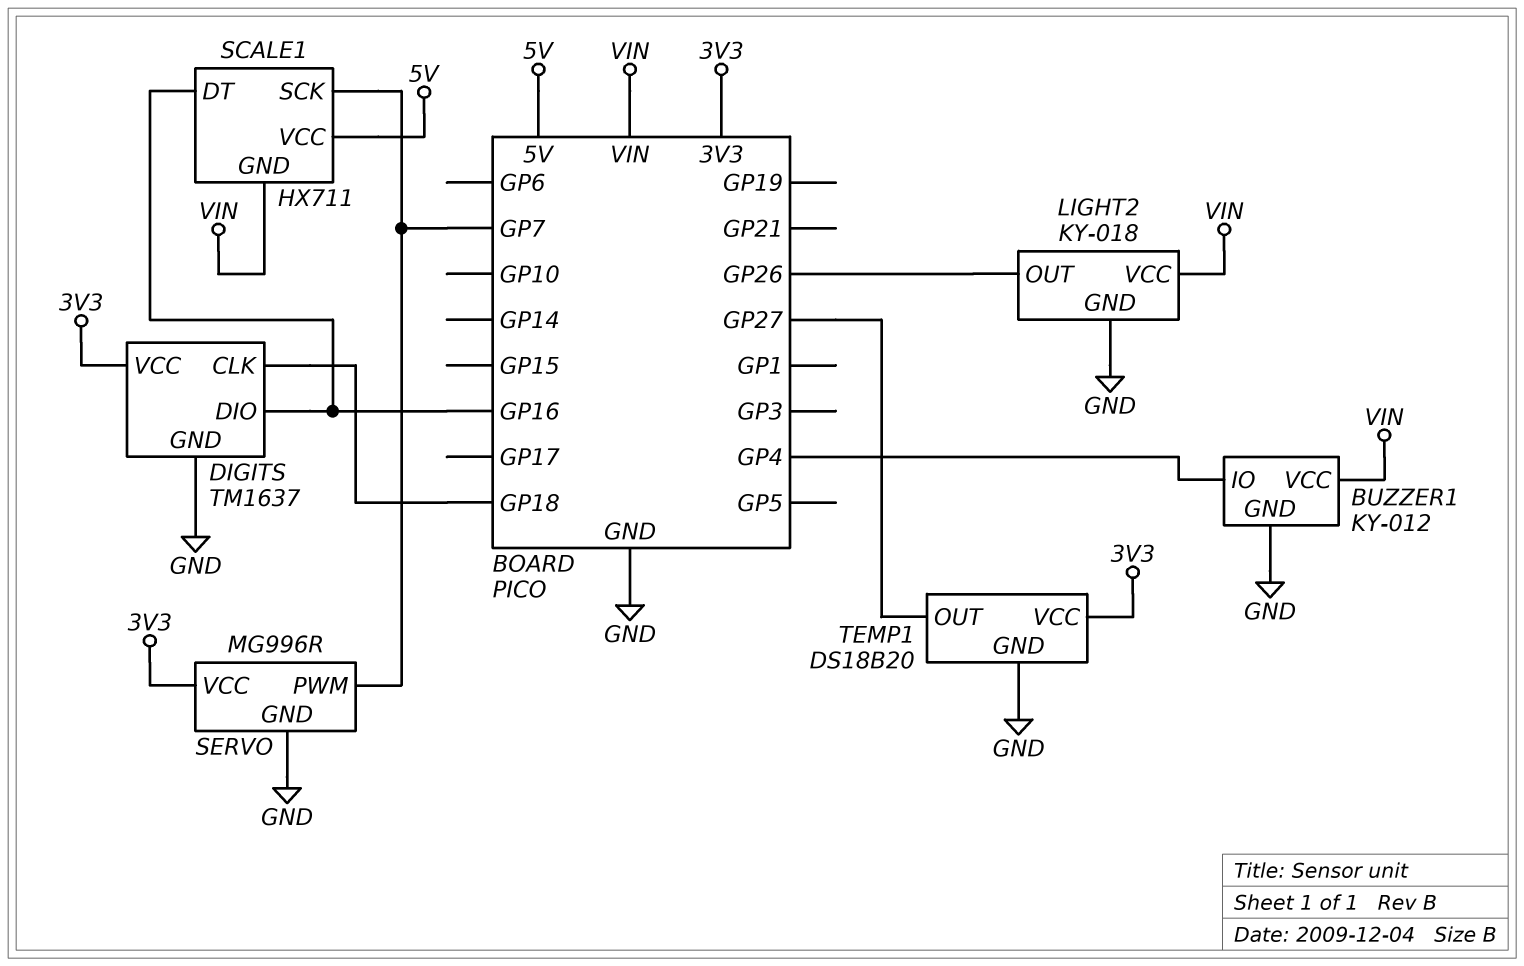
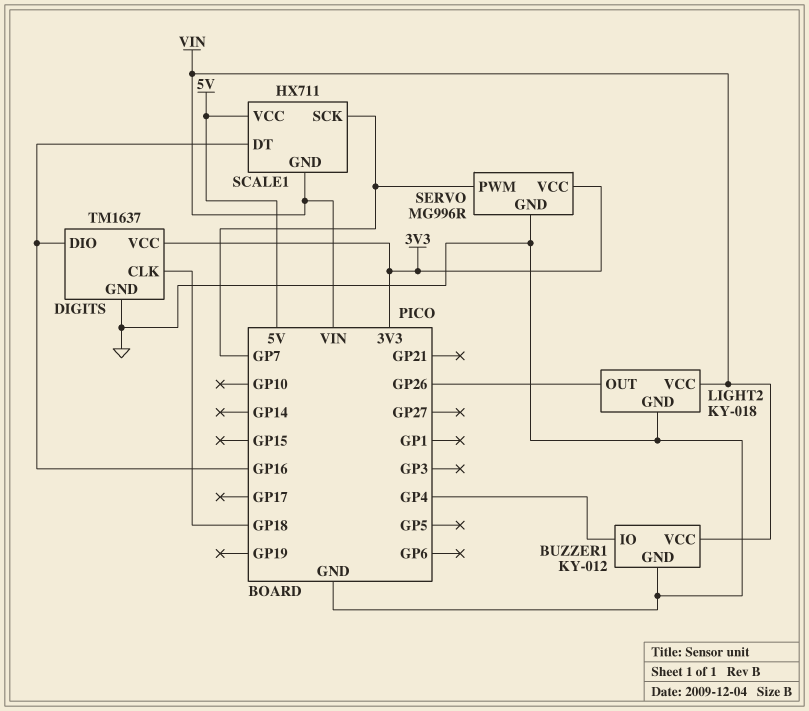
TEMP1: DS18B20 -> none
TEMP1 pin GND: GND -> none
TEMP1 pin OUT: GP27 -> none
TEMP1 pin VCC: 3V3 -> none

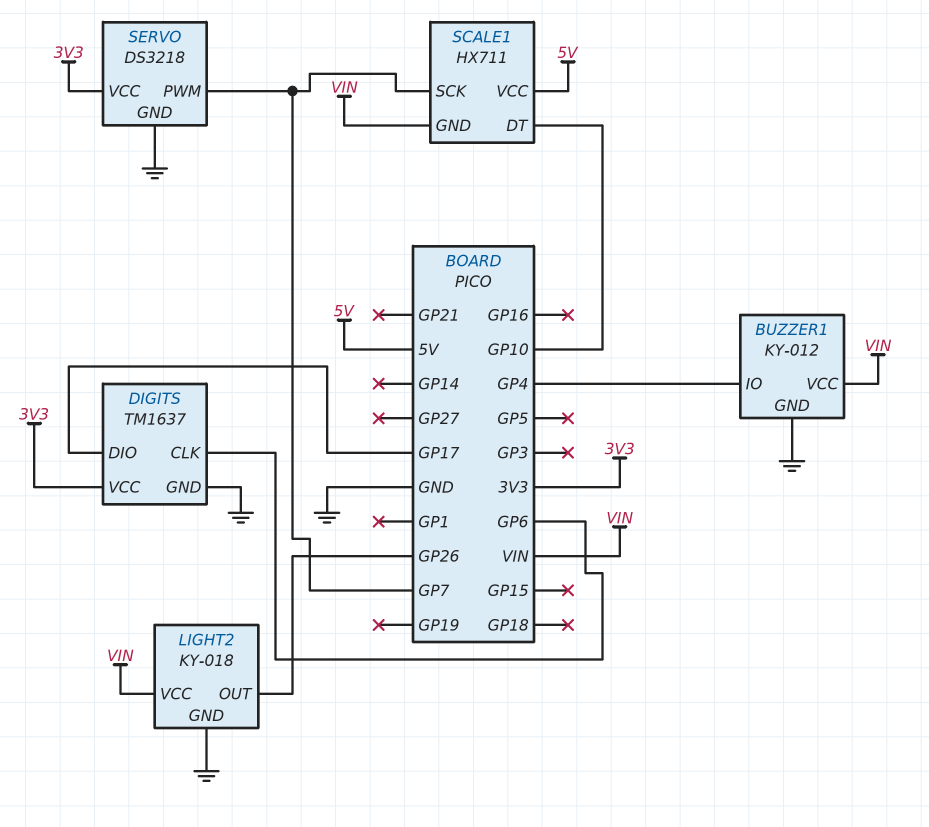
DIGITS pin CLK: GP18 -> GP6
DIGITS pin DIO: GP16 -> GP17
SCALE1 pin DT: GP16 -> GP10
SERVO: MG996R -> DS3218

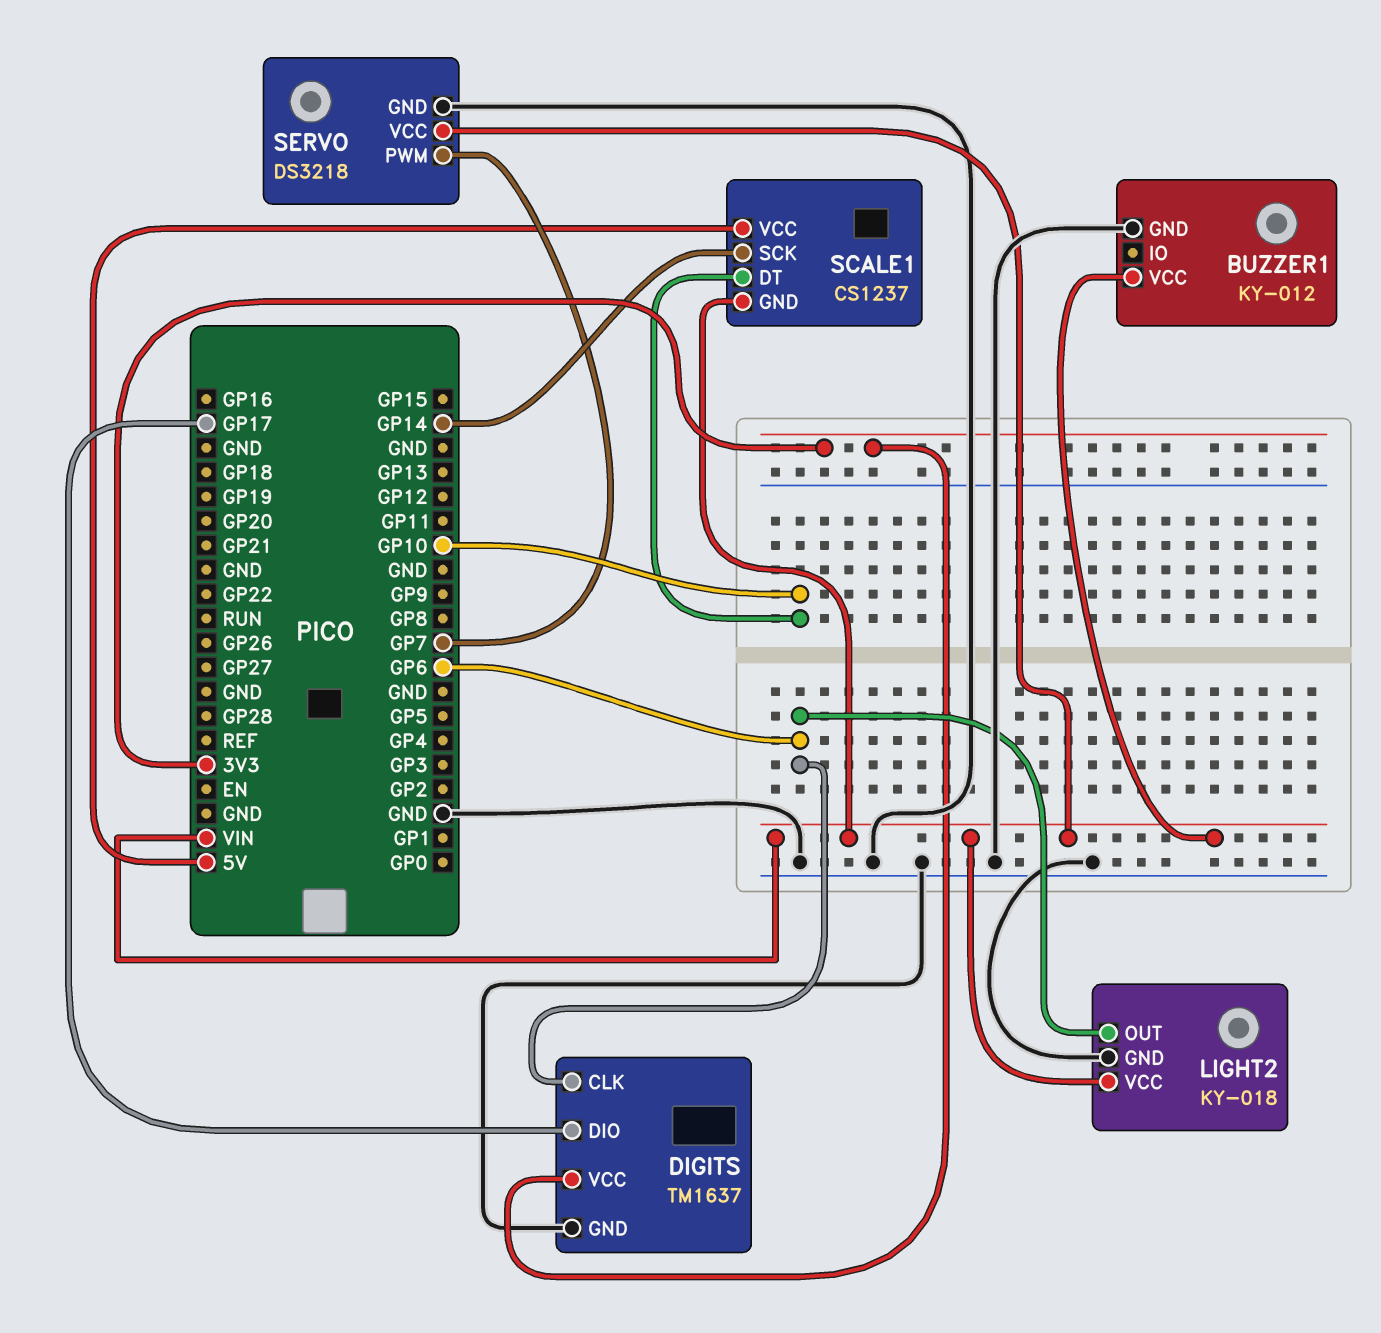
BUZZER1 pin IO: GP4 -> none
LIGHT2 pin OUT: GP26 -> GP6
SCALE1: HX711 -> CS1237
SCALE1 pin SCK: GP7 -> GP14
SERVO pin VCC: 3V3 -> VIN

